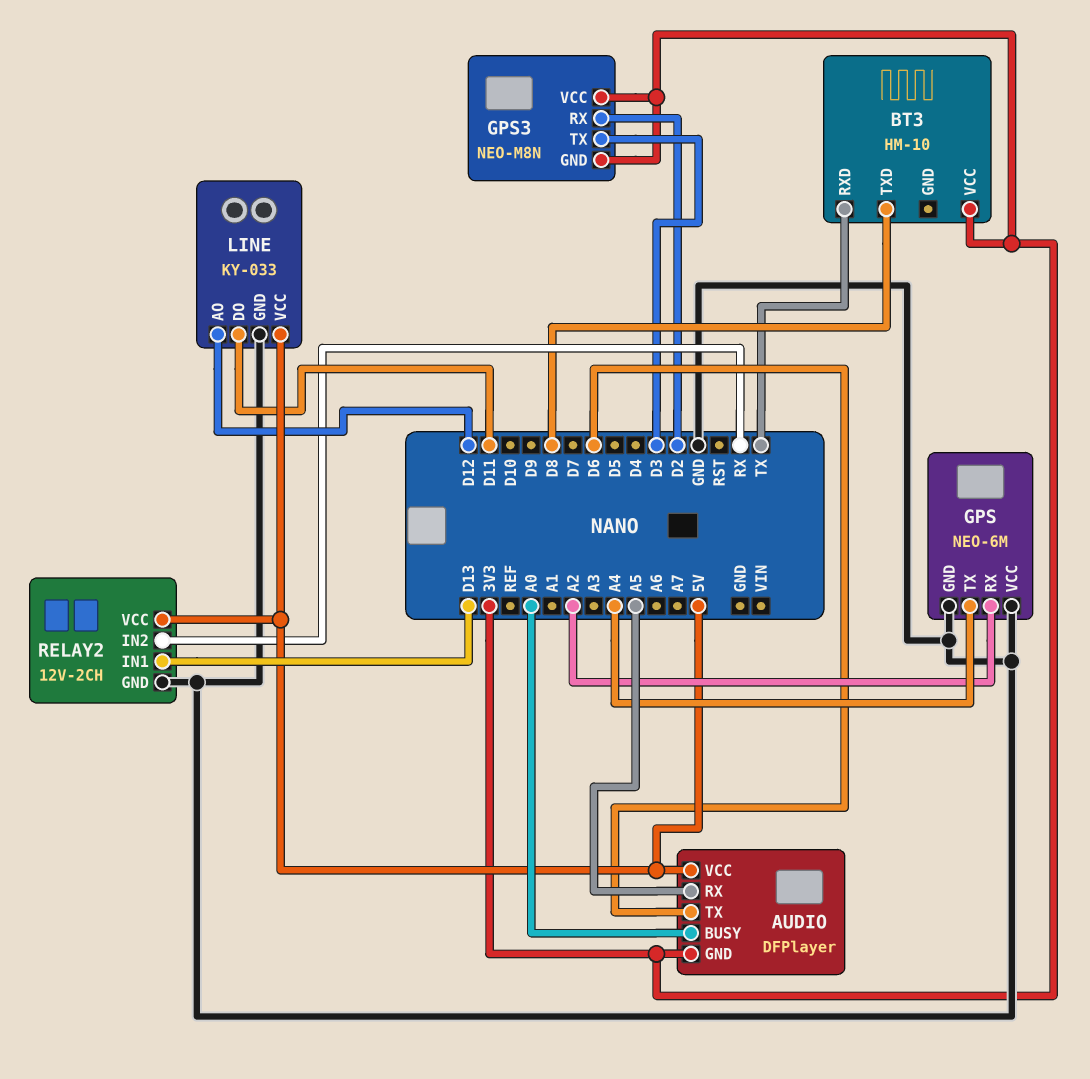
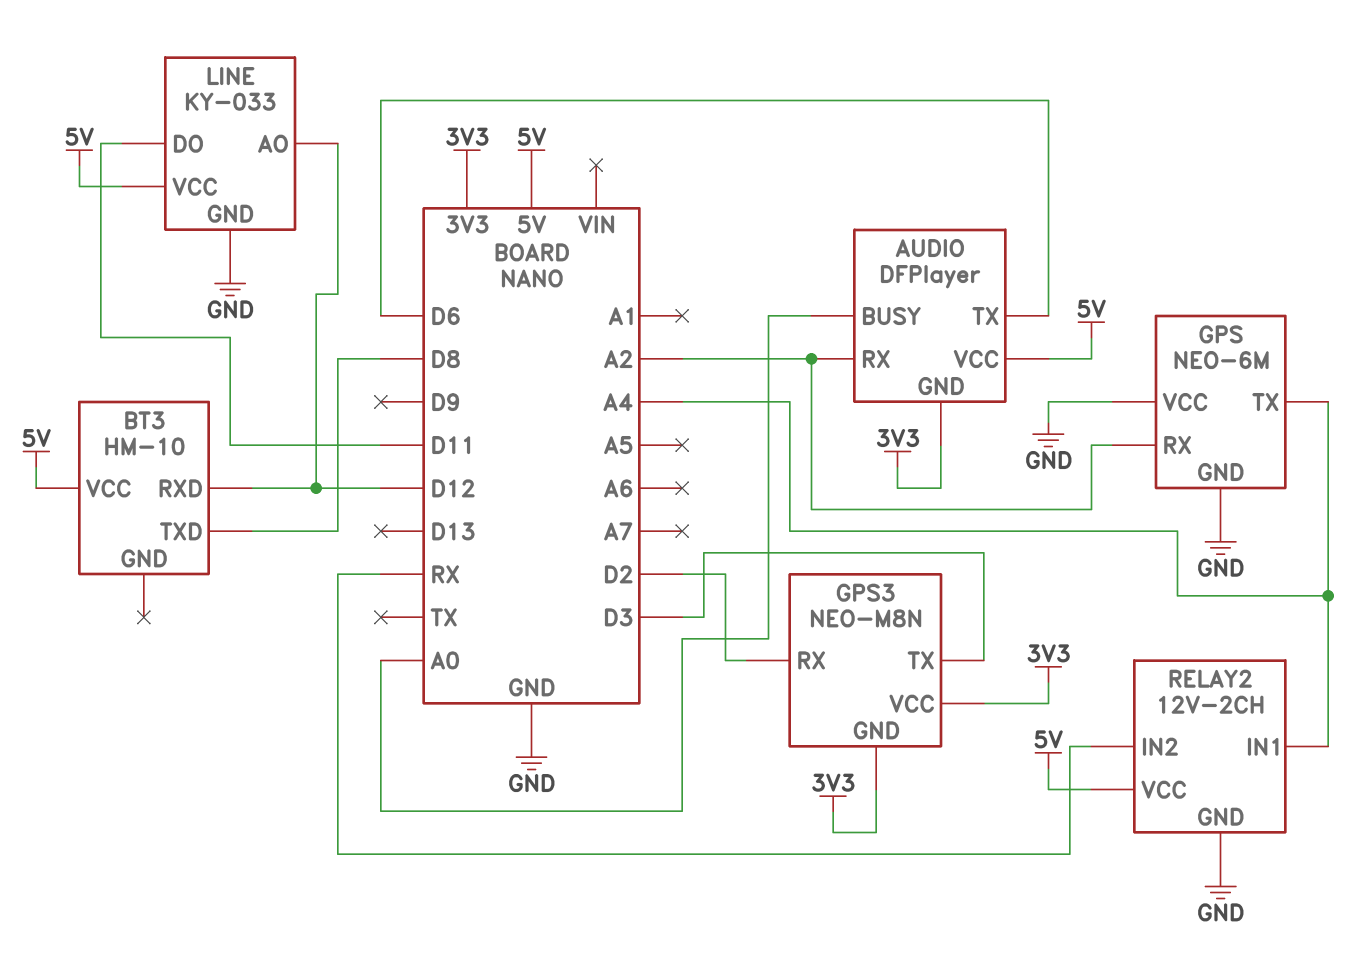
AUDIO pin RX: A5 -> A2
BT3 pin RXD: TX -> D12
BT3 pin VCC: 3V3 -> 5V
RELAY2 pin IN1: D13 -> A4

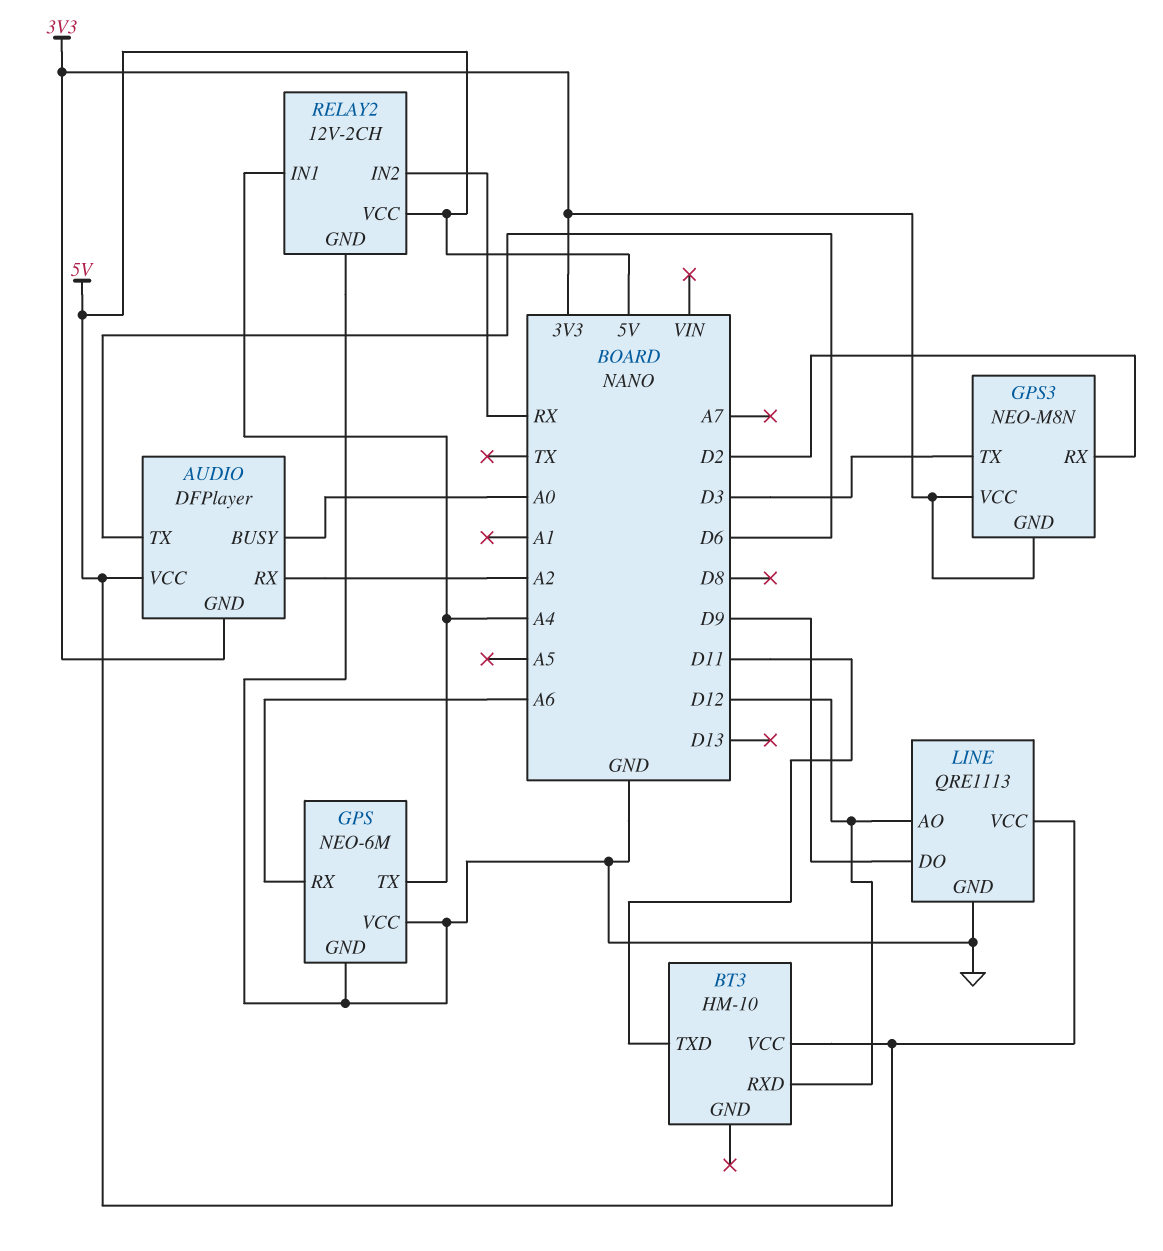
BT3 pin TXD: D8 -> D11
GPS pin RX: A2 -> A6
LINE: KY-033 -> QRE1113
LINE pin DO: D11 -> D9

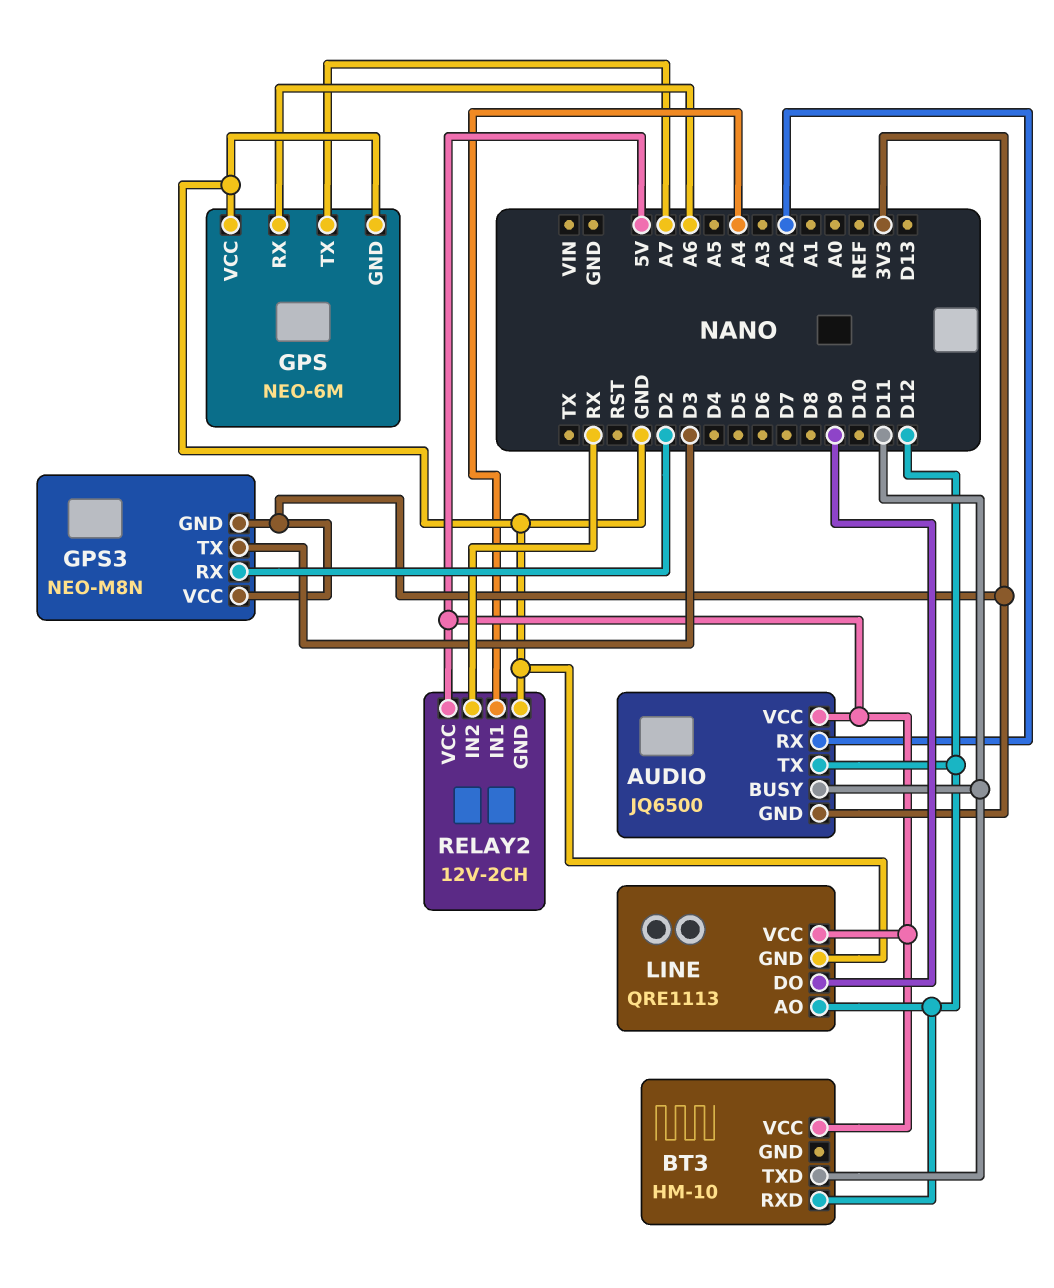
AUDIO: DFPlayer -> JQ6500
AUDIO pin BUSY: A0 -> D11
AUDIO pin TX: D6 -> D12
GPS pin TX: A4 -> A7

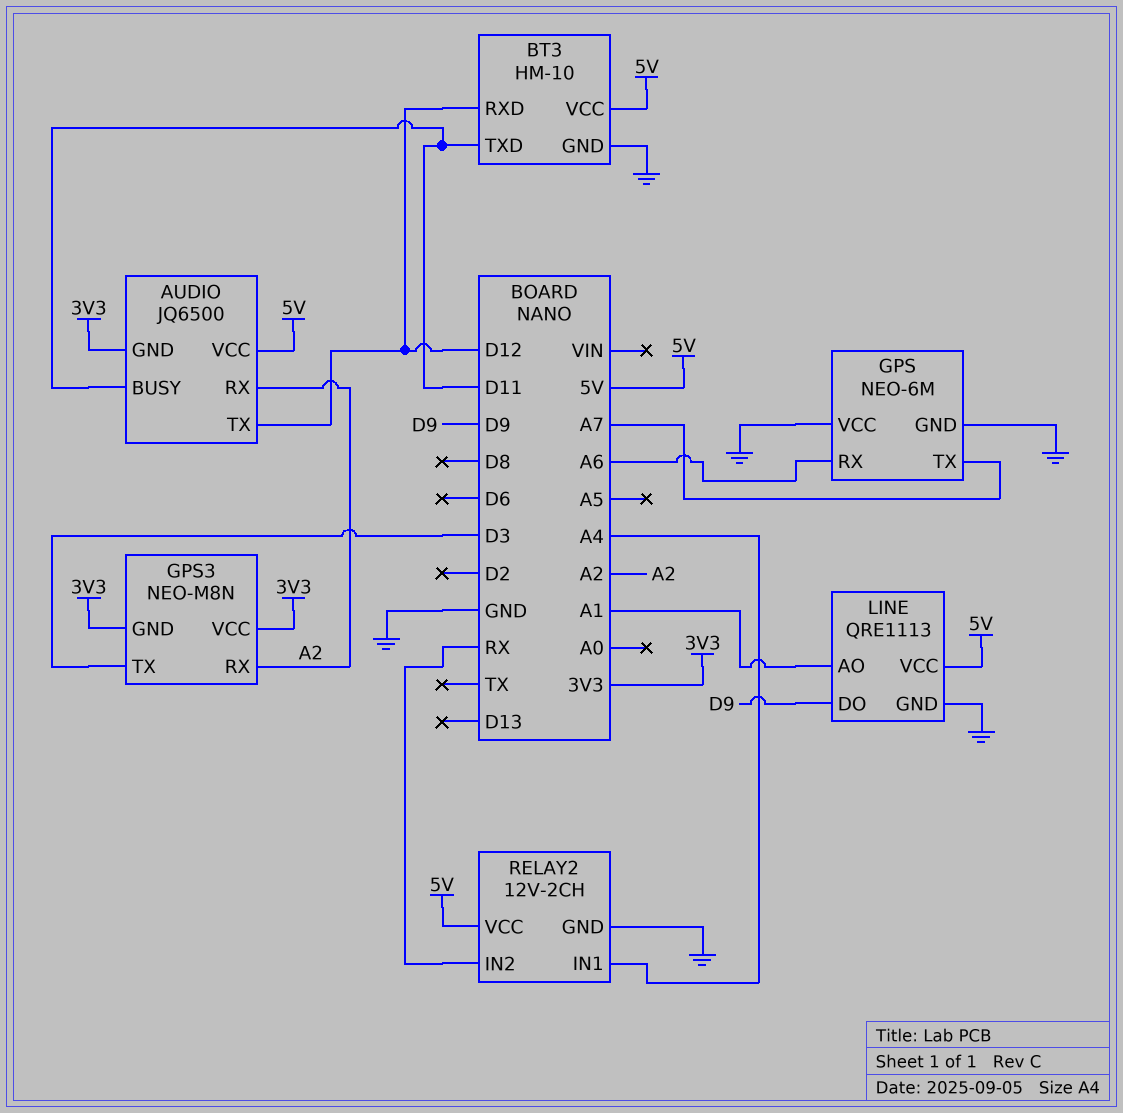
BT3 pin GND: none -> GND
GPS3 pin RX: D2 -> A2
LINE pin AO: D12 -> A1

